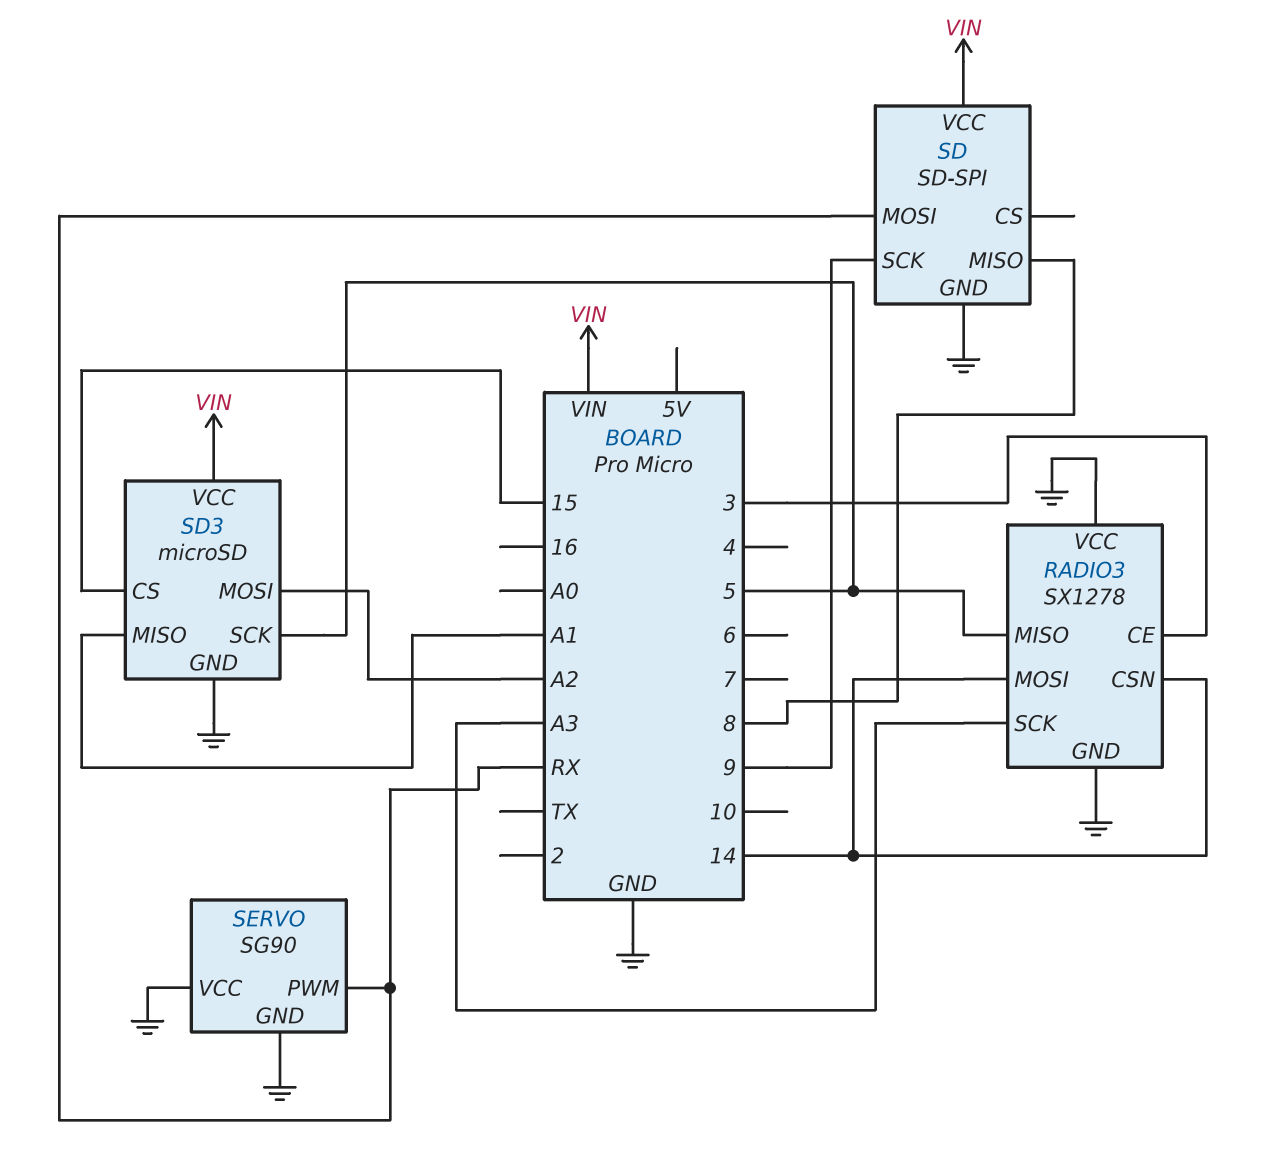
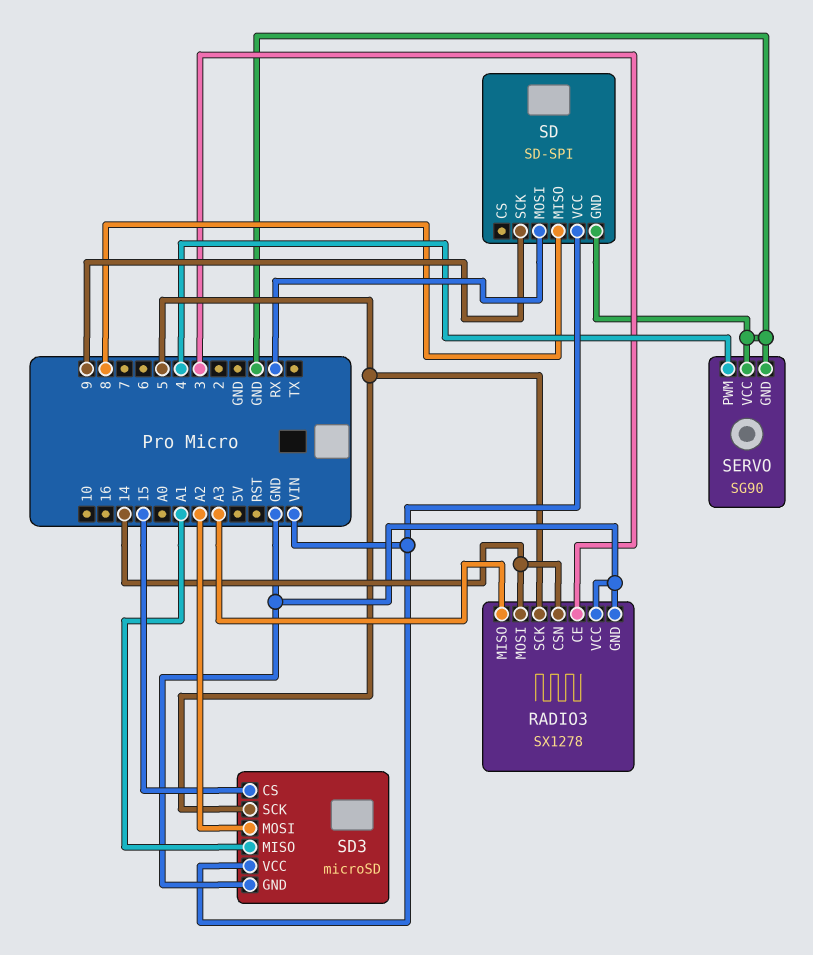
RADIO3 pin MISO: 5 -> A3
RADIO3 pin SCK: A3 -> 5
SERVO pin PWM: RX -> 4

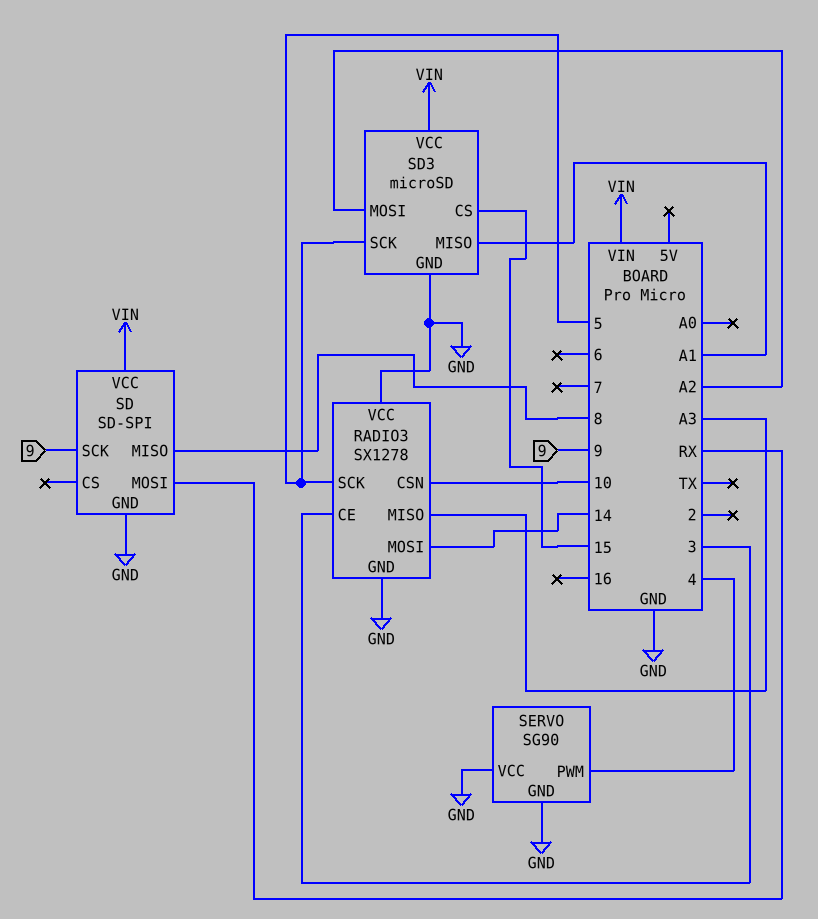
RADIO3 pin CSN: 14 -> 10

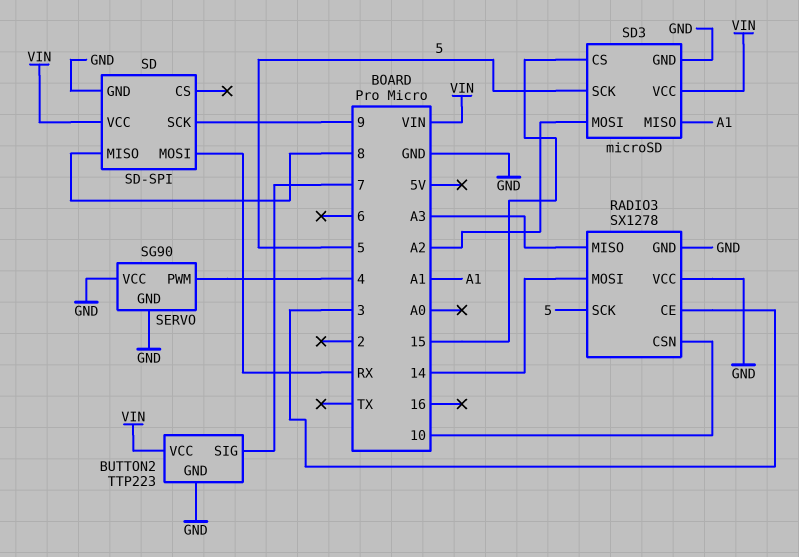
BUTTON2: none -> TTP223
BUTTON2 pin GND: none -> GND
BUTTON2 pin SIG: none -> 7
BUTTON2 pin VCC: none -> VIN

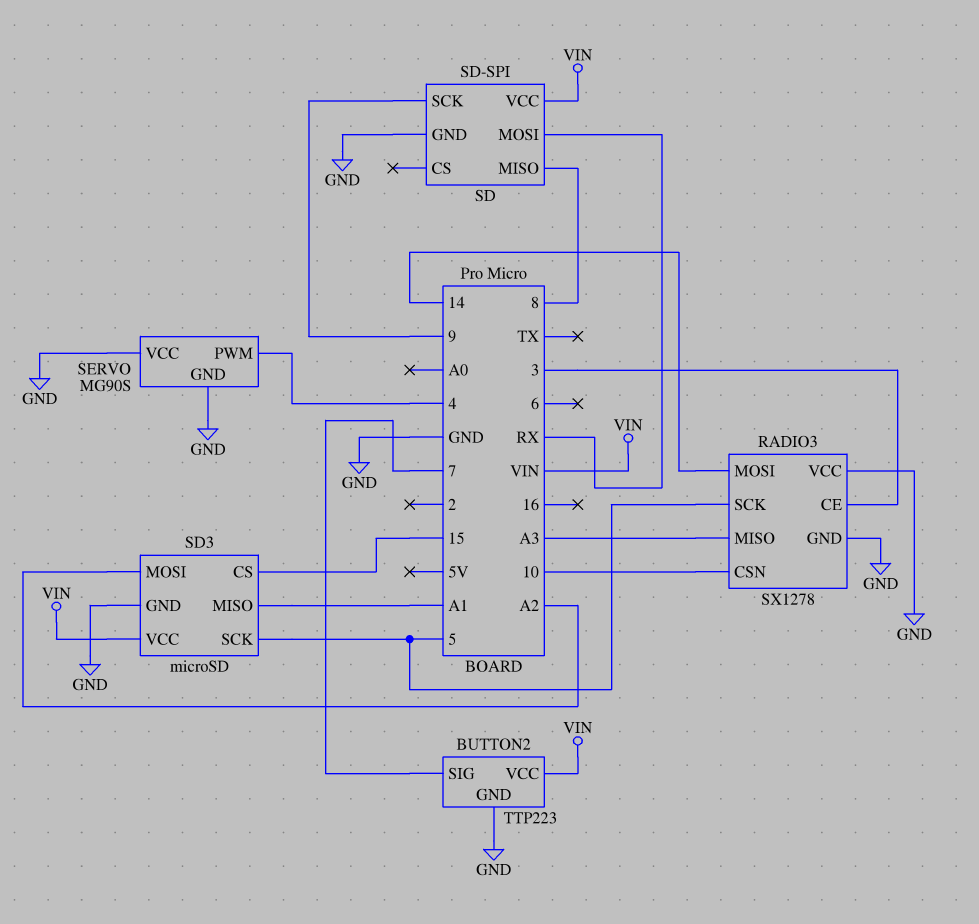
SERVO: SG90 -> MG90S

